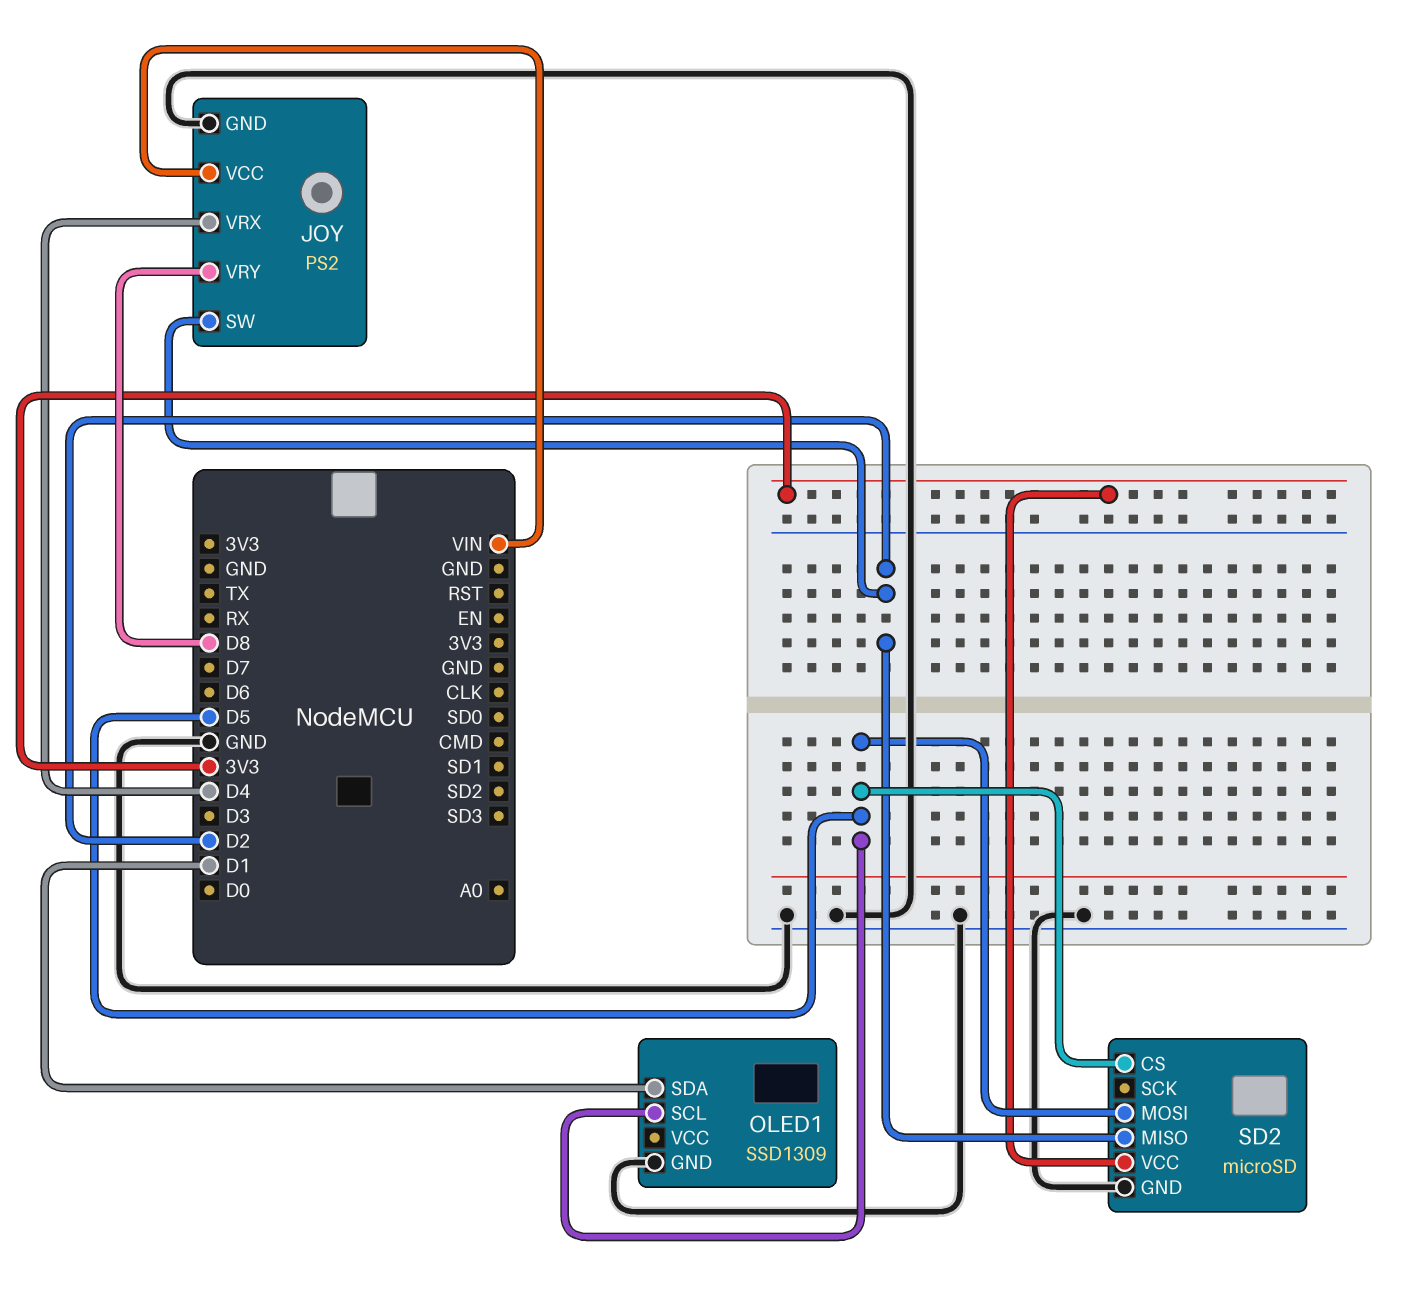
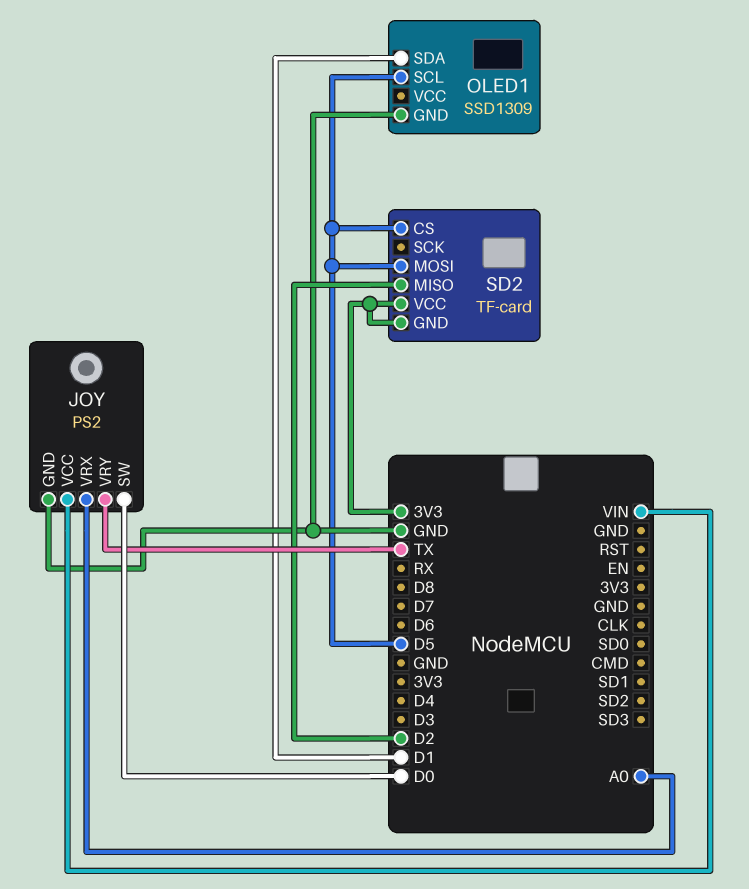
JOY pin SW: D2 -> D0
JOY pin VRX: D4 -> A0
JOY pin VRY: D8 -> TX
SD2: microSD -> TF-card
SD2 pin GND: GND -> 3V3

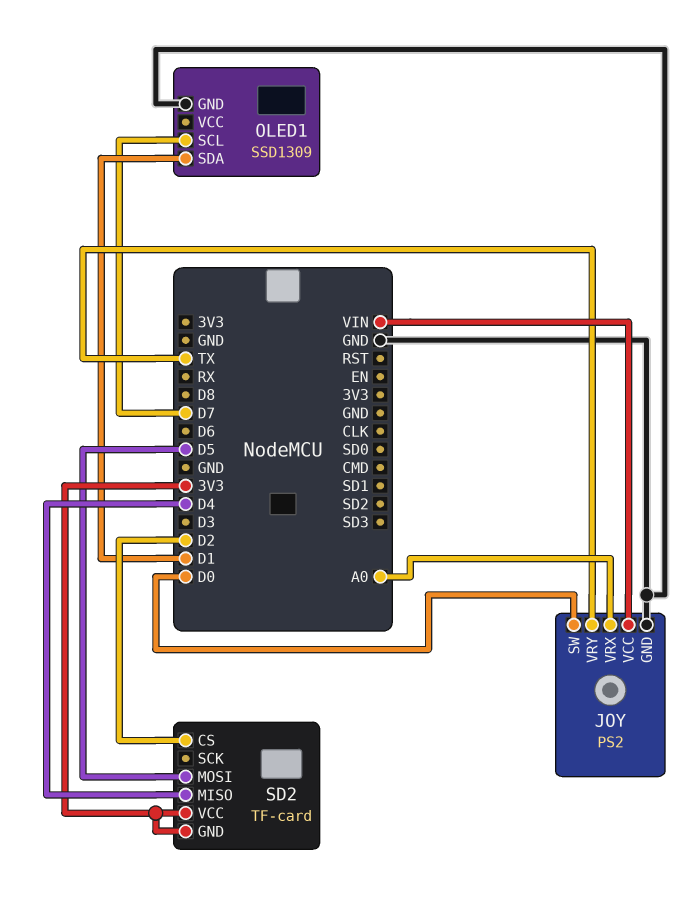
OLED1 pin SCL: D5 -> D7
SD2 pin CS: D5 -> D2
SD2 pin MISO: D2 -> D4

